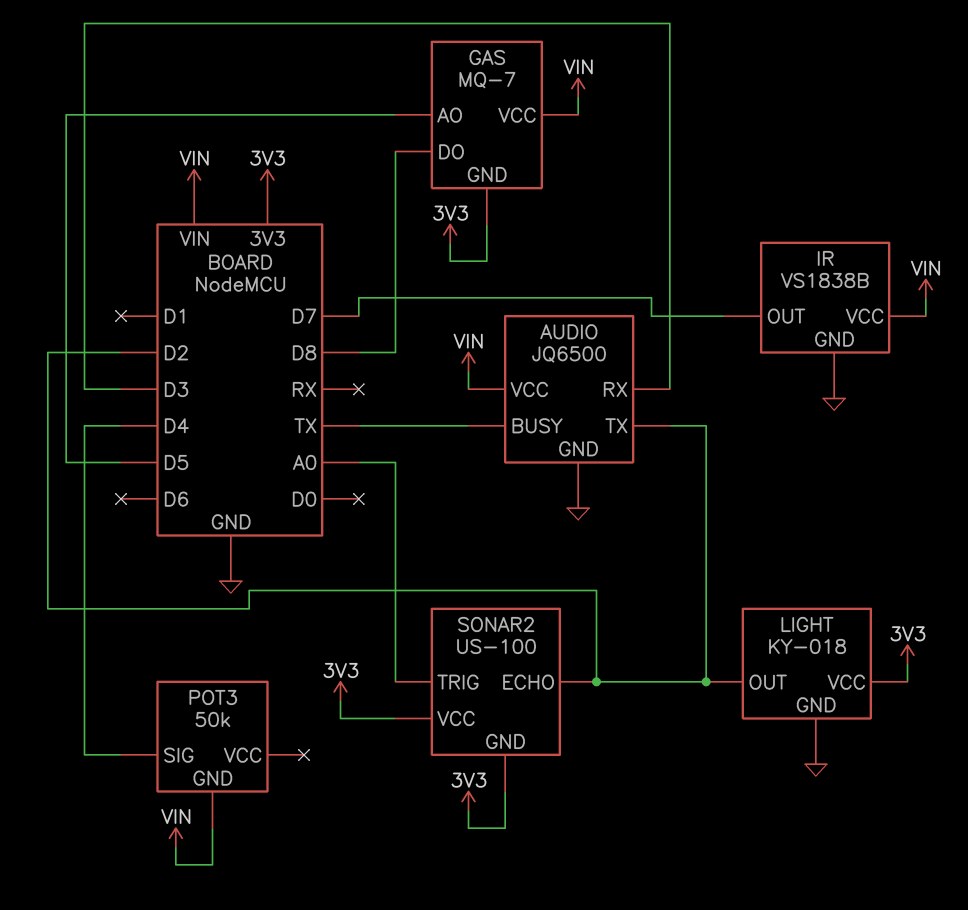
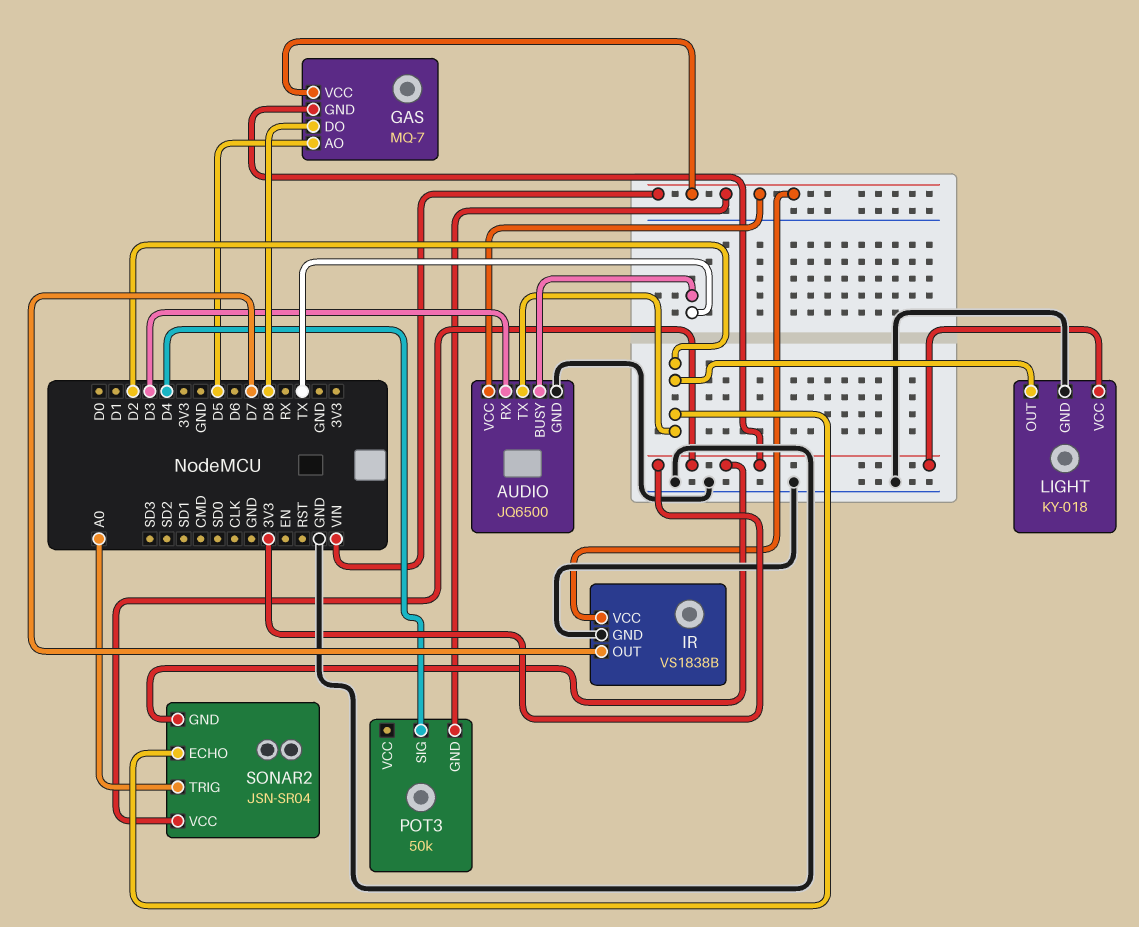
SONAR2: US-100 -> JSN-SR04

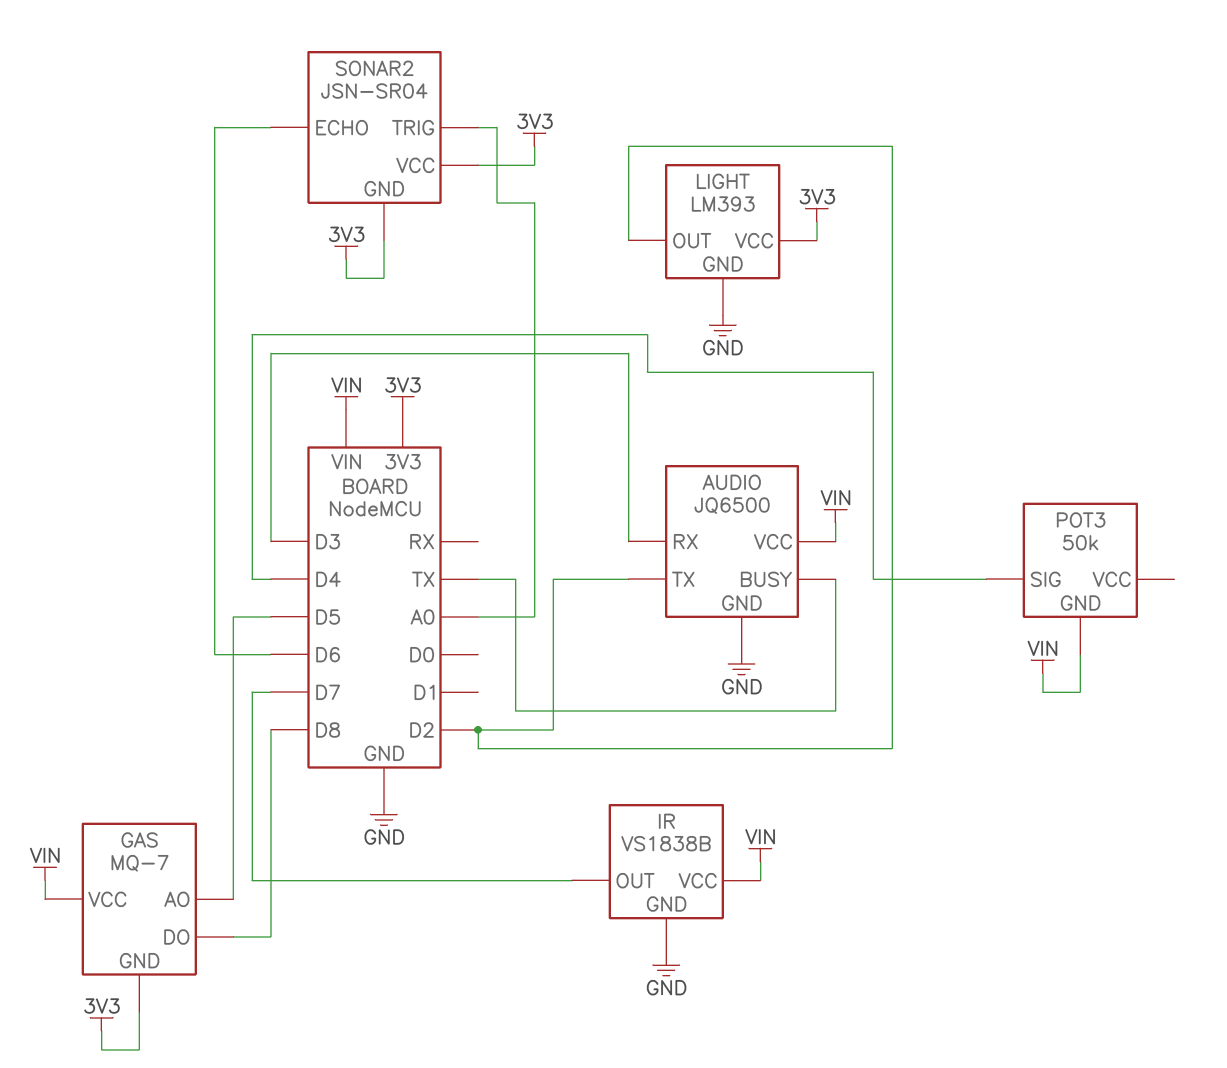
LIGHT: KY-018 -> LM393
SONAR2 pin ECHO: D2 -> D6

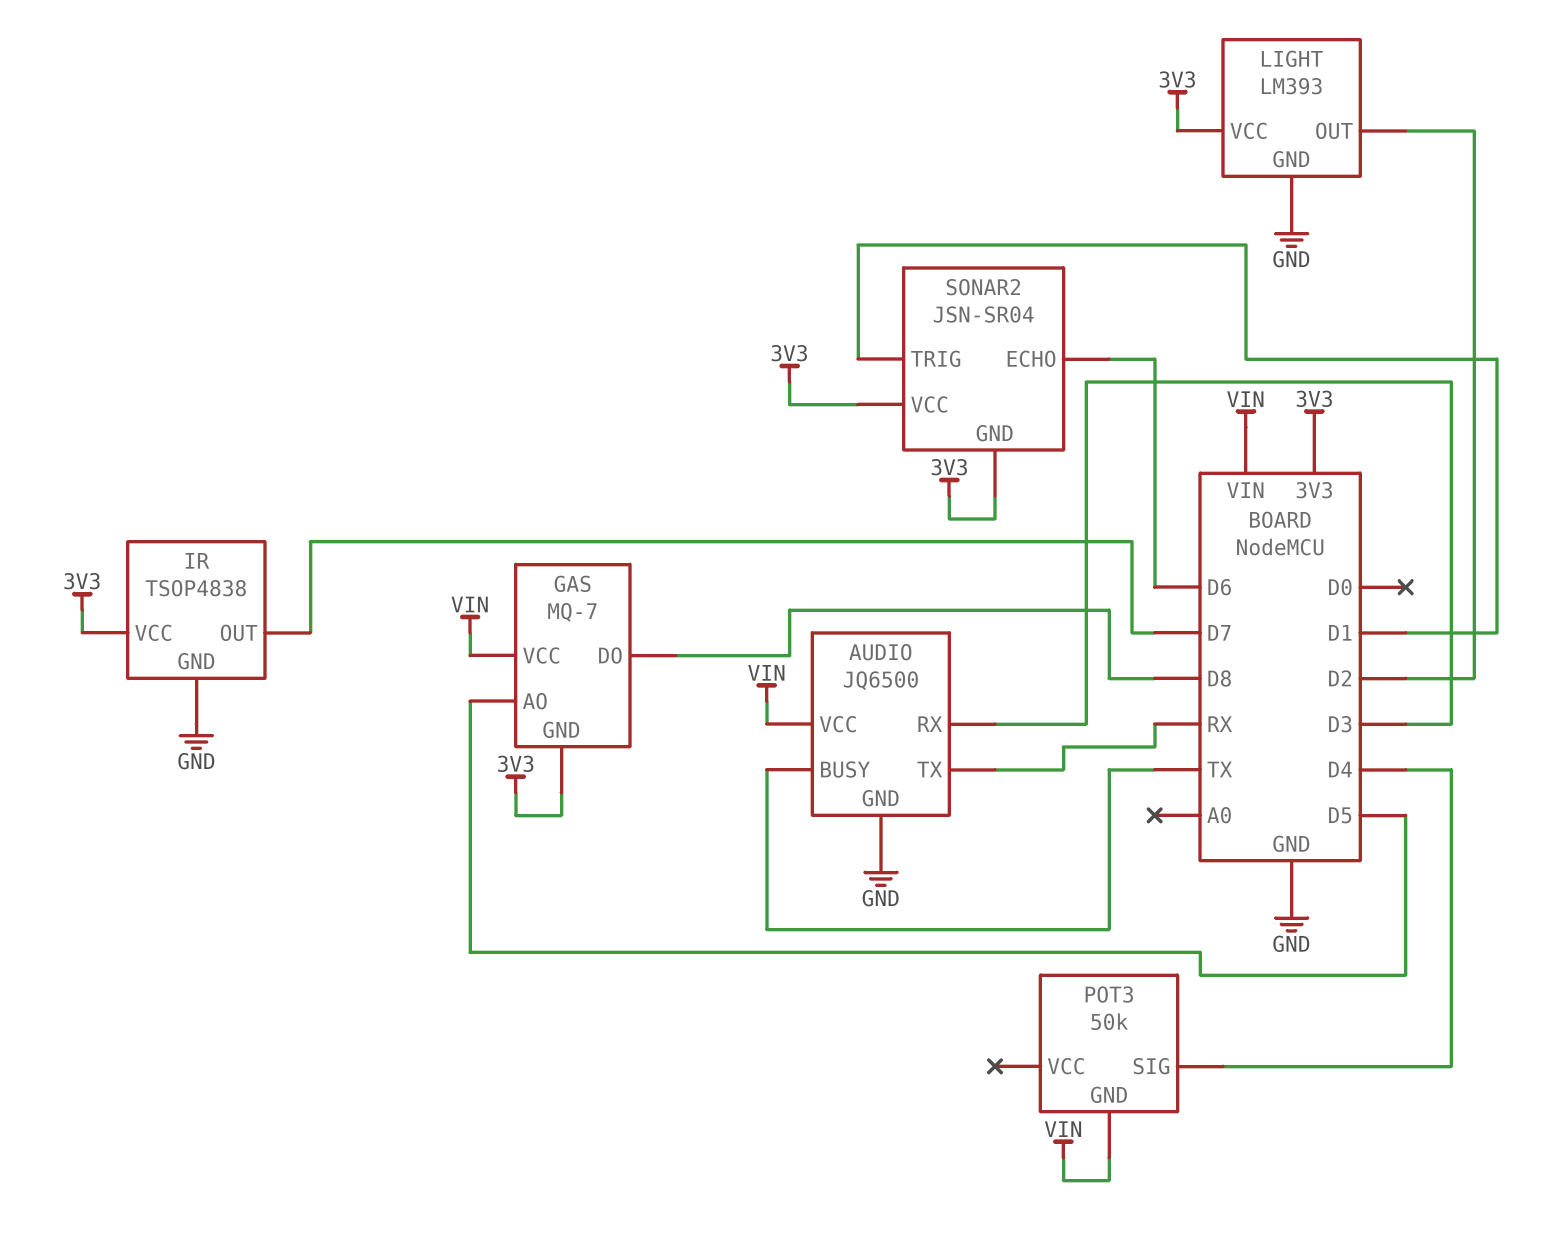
AUDIO pin TX: D2 -> RX
IR: VS1838B -> TSOP4838
IR pin VCC: VIN -> 3V3
SONAR2 pin TRIG: A0 -> D1

